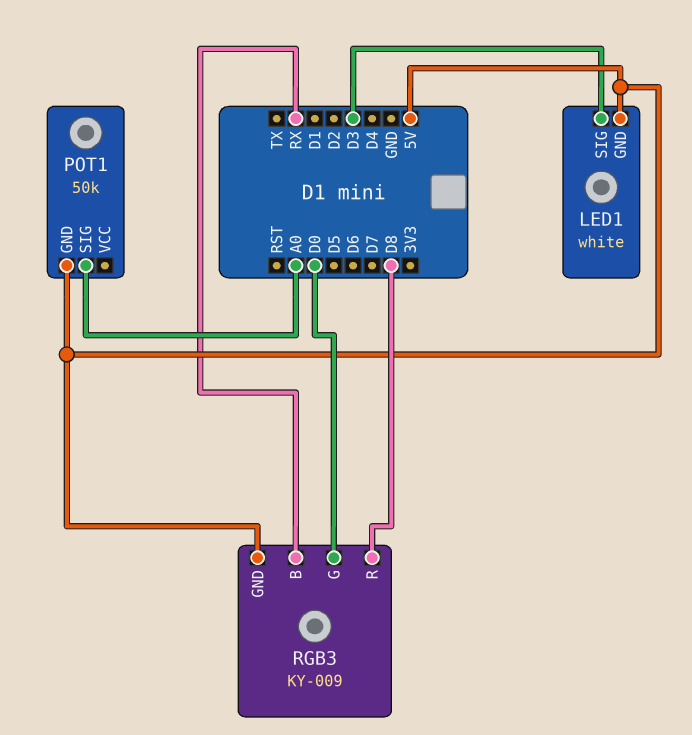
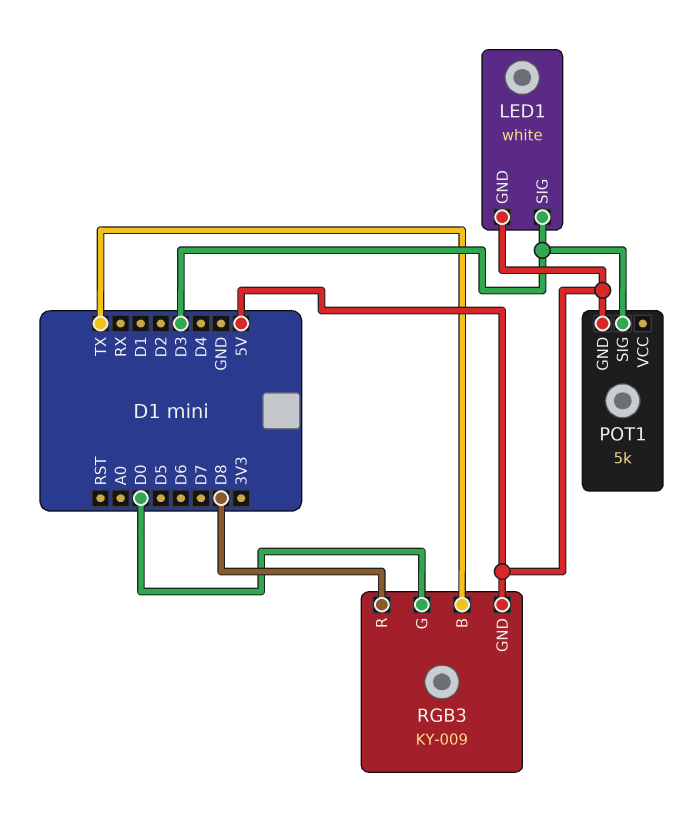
POT1: 50k -> 5k
POT1 pin SIG: A0 -> D3
RGB3 pin B: RX -> TX

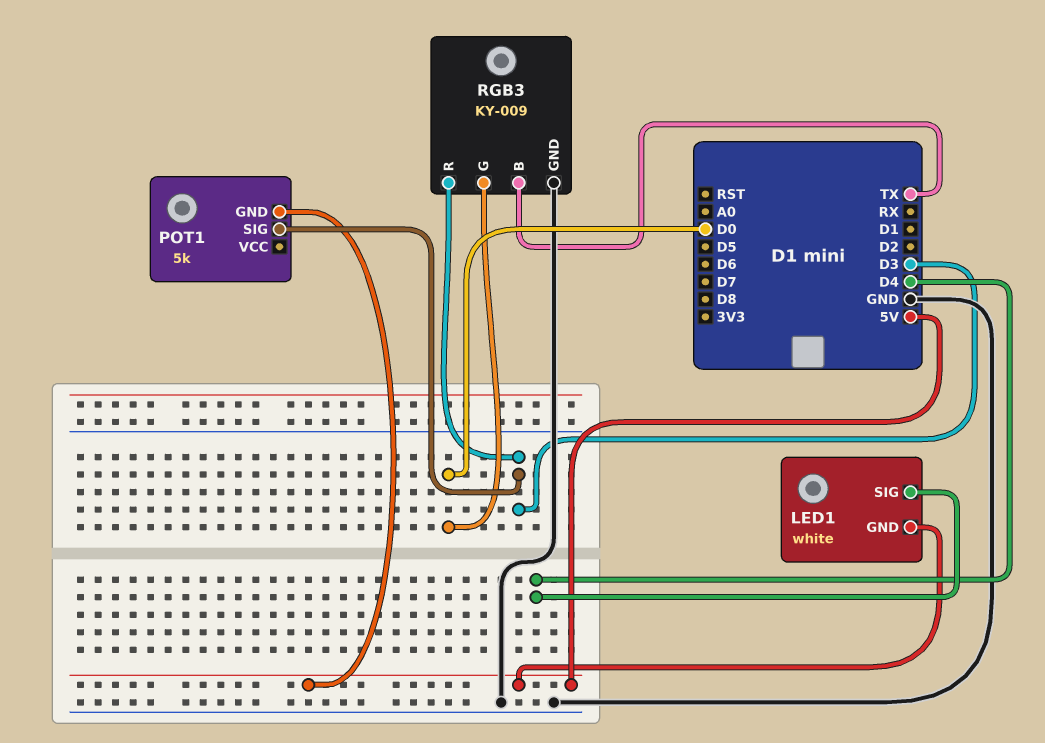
LED1 pin SIG: D3 -> D4
RGB3 pin GND: 5V -> GND
RGB3 pin R: D8 -> D3

